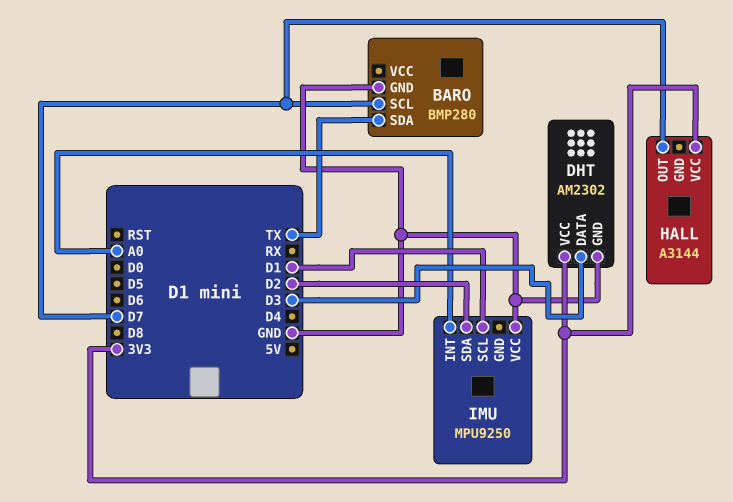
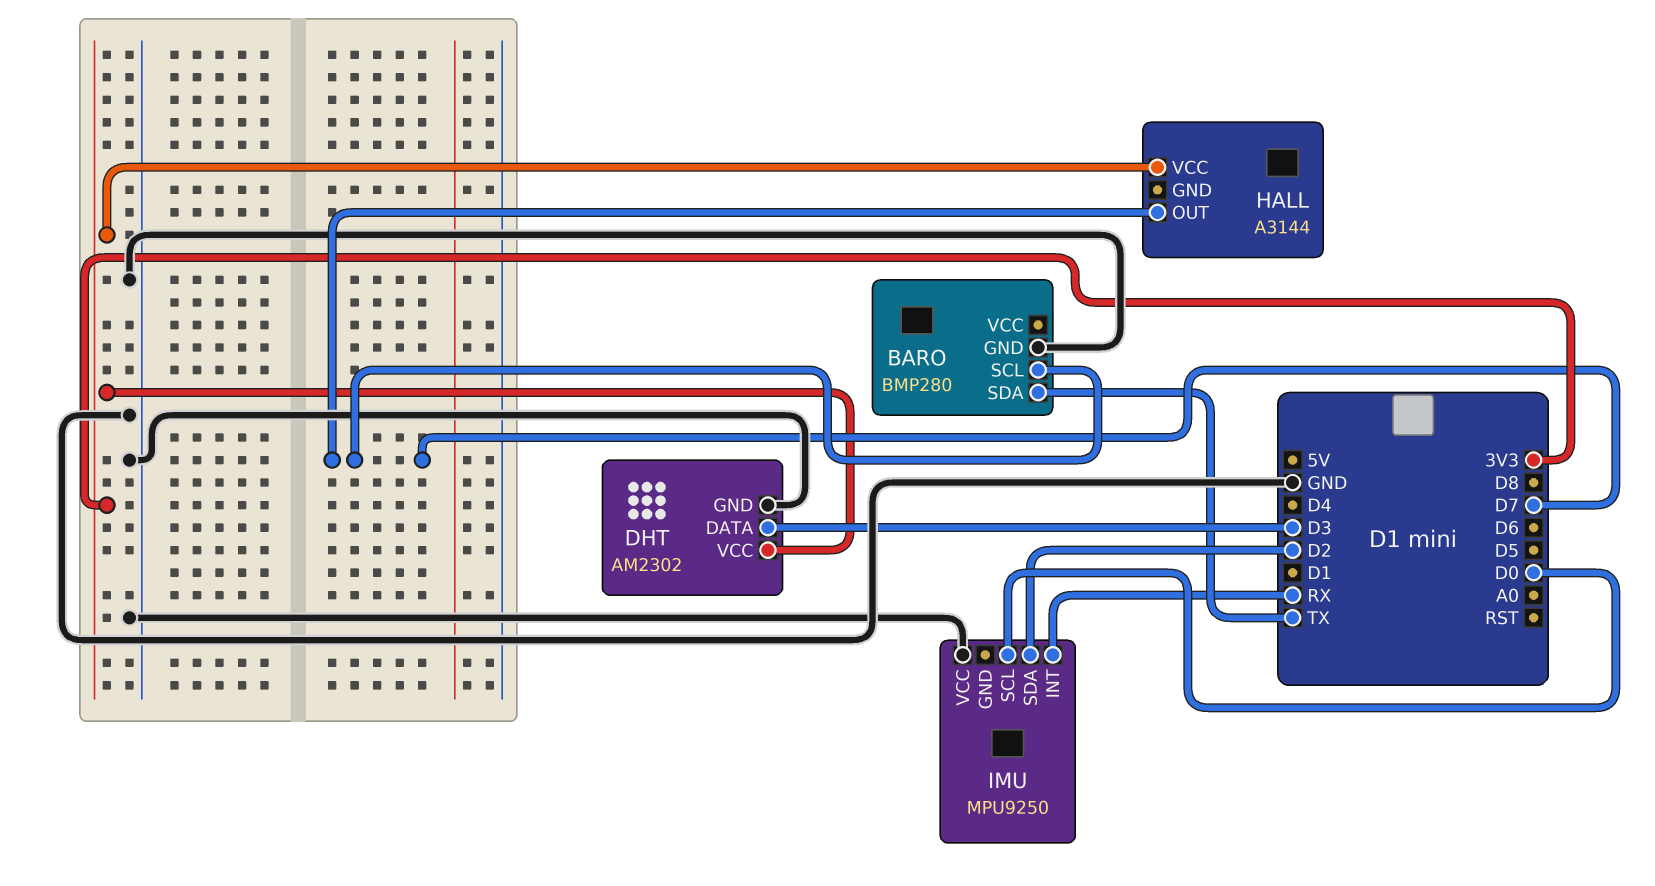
IMU pin INT: A0 -> RX
IMU pin SCL: D1 -> D0

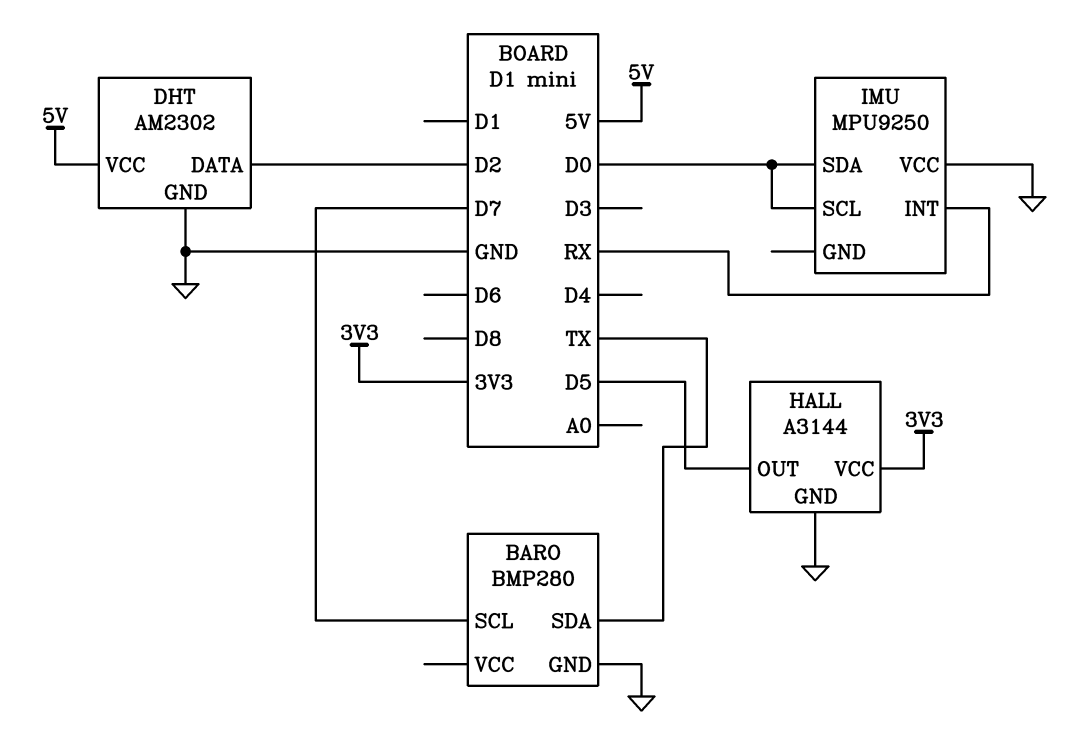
DHT pin DATA: D3 -> D2
DHT pin VCC: 3V3 -> 5V
HALL pin GND: none -> GND
HALL pin OUT: D7 -> D5
IMU pin SDA: D2 -> D0

